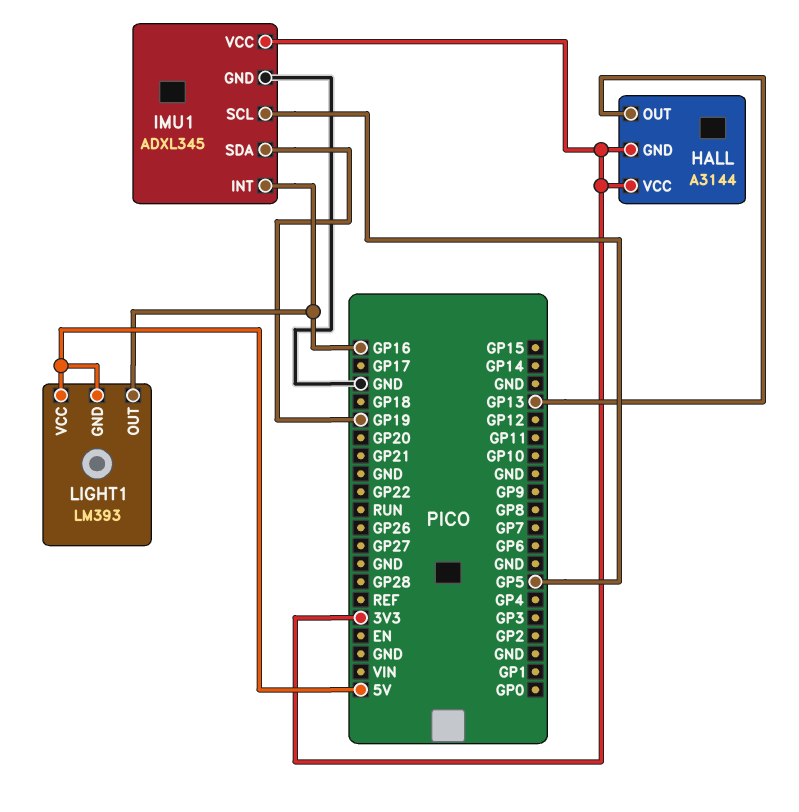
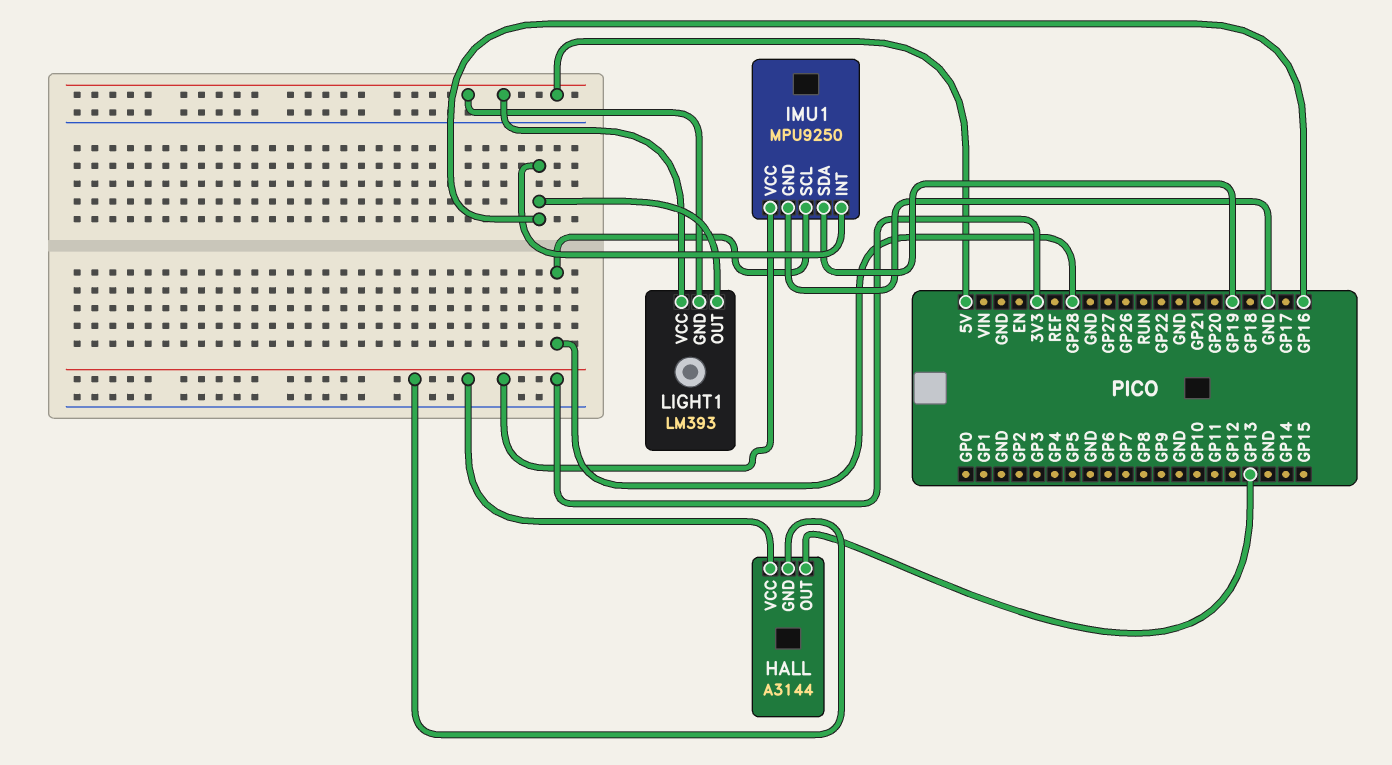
IMU1: ADXL345 -> MPU9250
IMU1 pin SCL: GP5 -> GP28

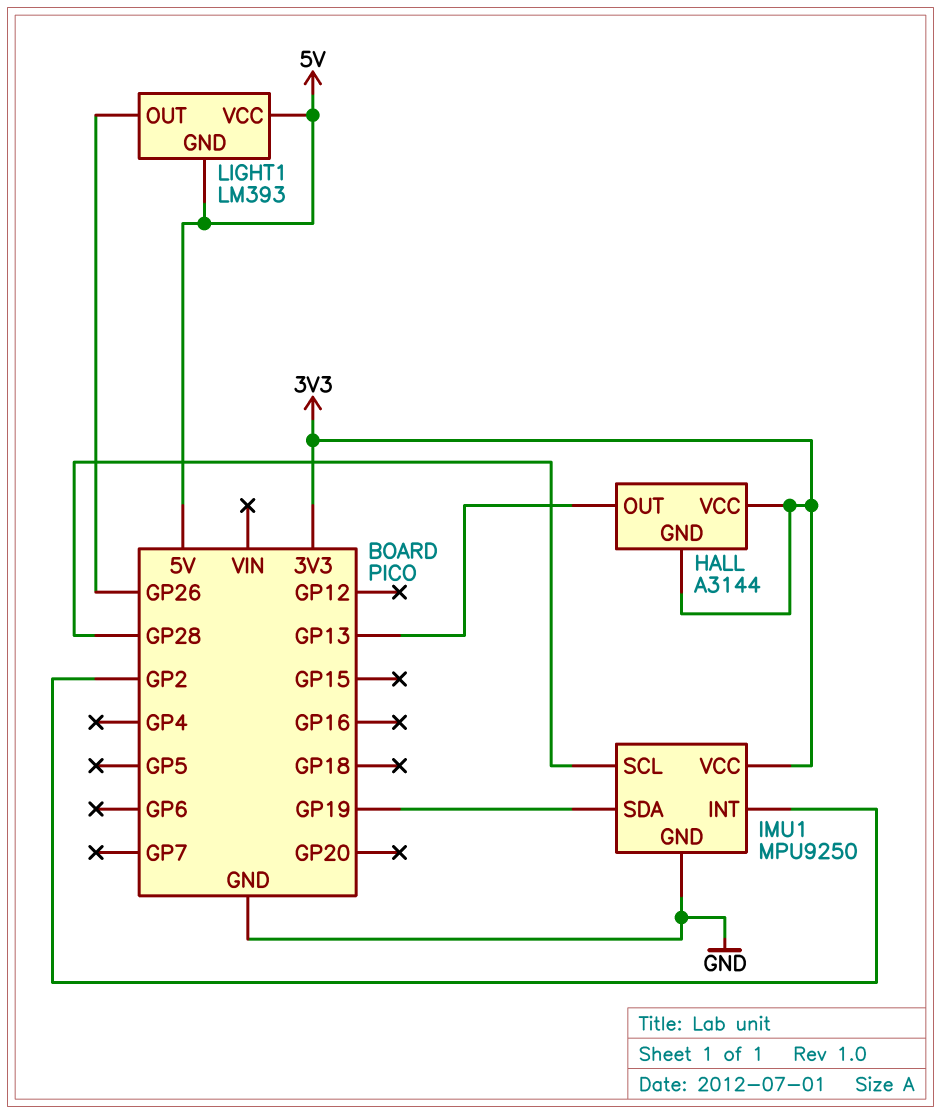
IMU1 pin INT: GP16 -> GP2
LIGHT1 pin OUT: GP16 -> GP26

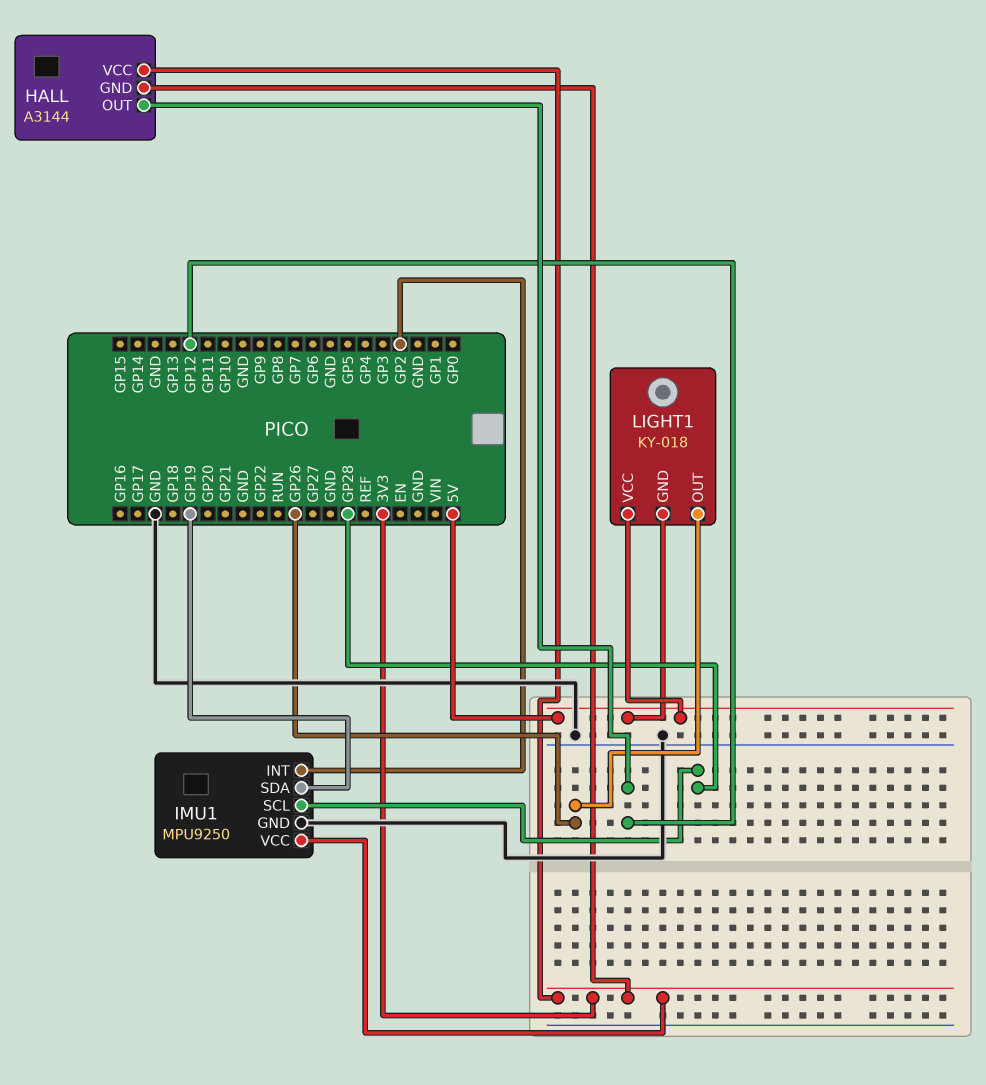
HALL pin OUT: GP13 -> GP12
LIGHT1: LM393 -> KY-018

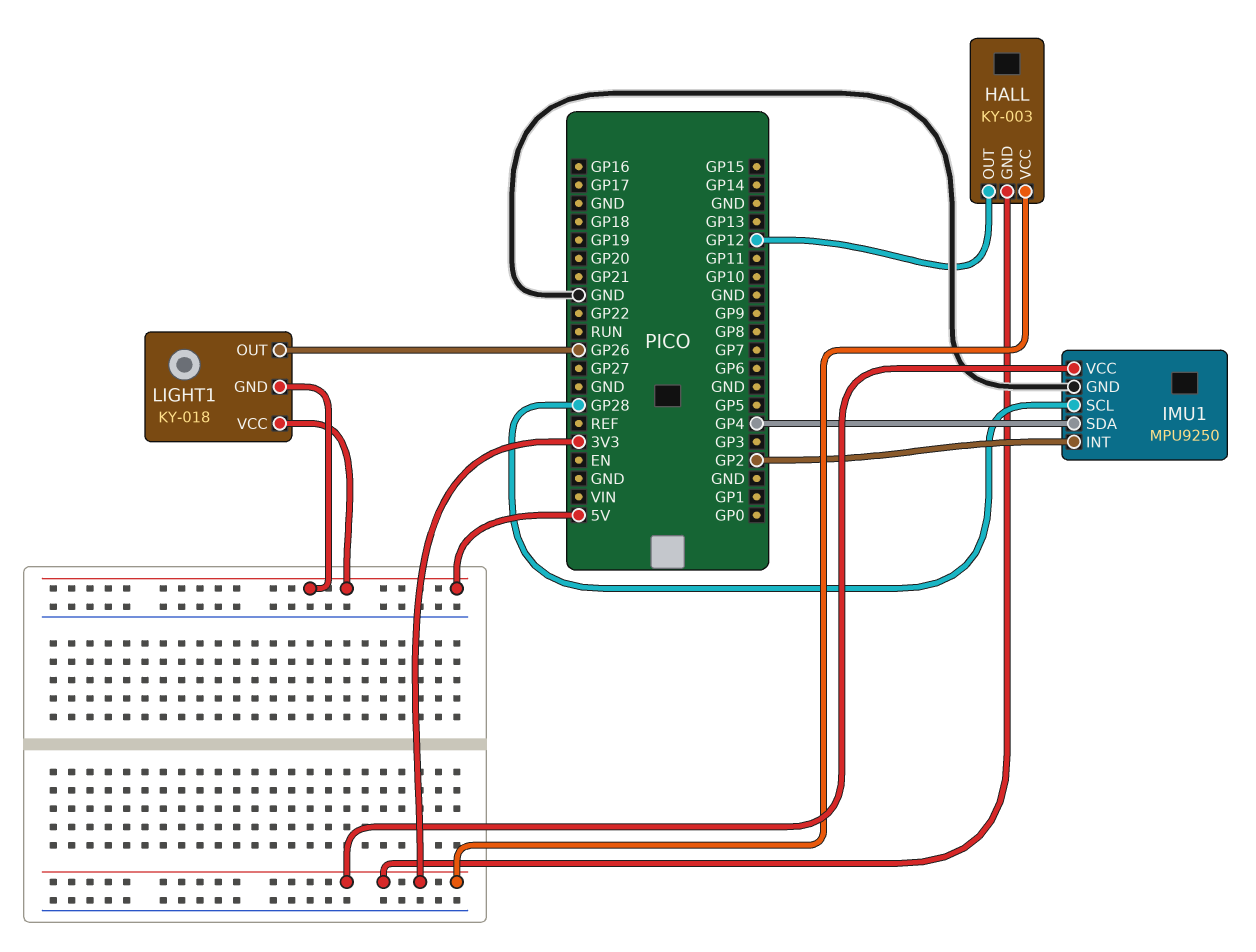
HALL: A3144 -> KY-003
IMU1 pin SDA: GP19 -> GP4

